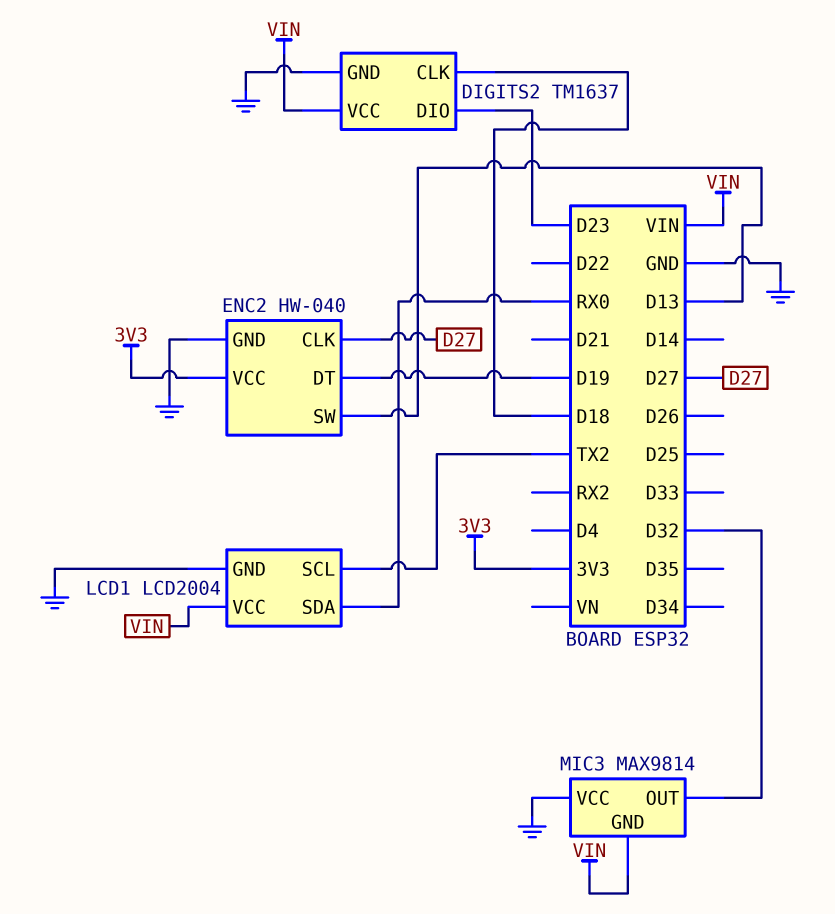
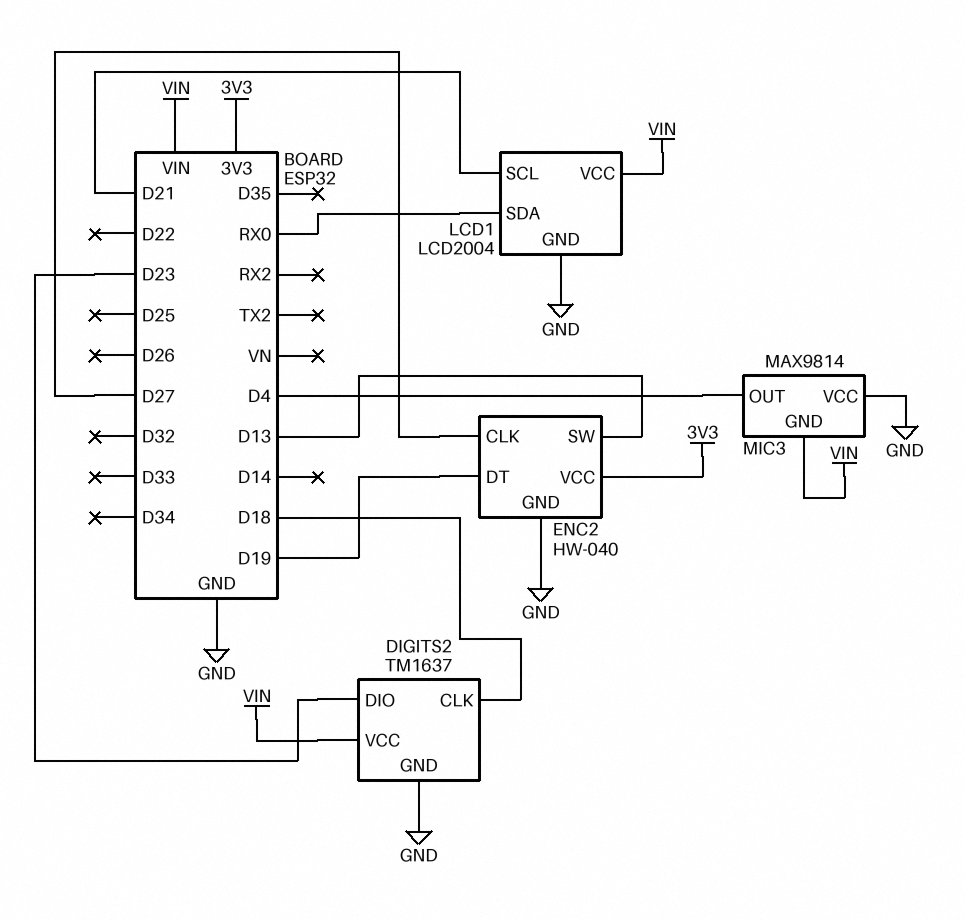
LCD1 pin SCL: TX2 -> D21
MIC3 pin OUT: D32 -> D4

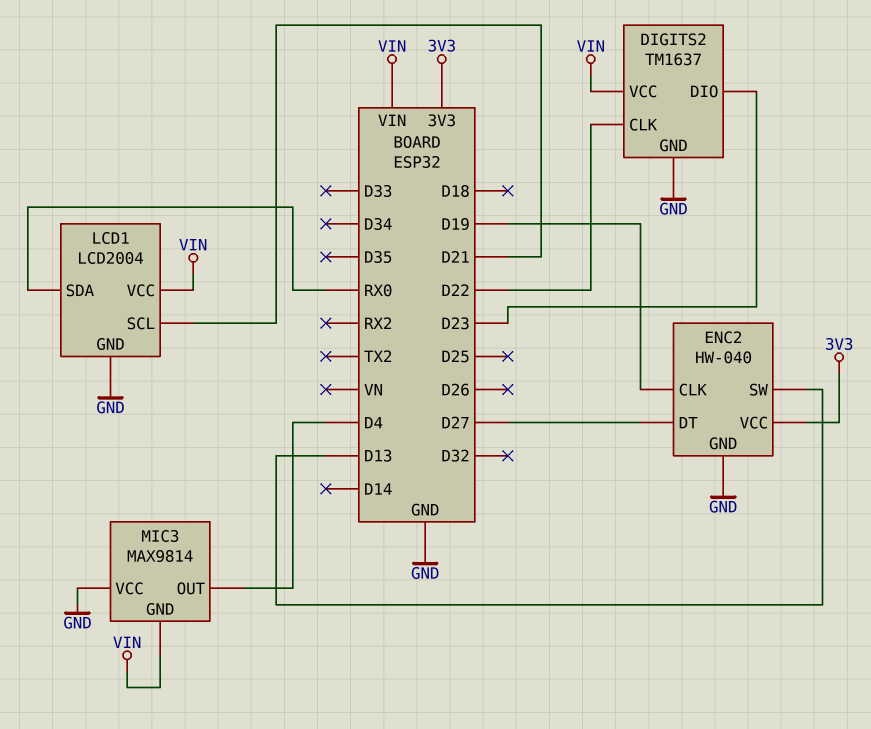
DIGITS2 pin CLK: D18 -> D22
ENC2 pin CLK: D27 -> D19
ENC2 pin DT: D19 -> D27

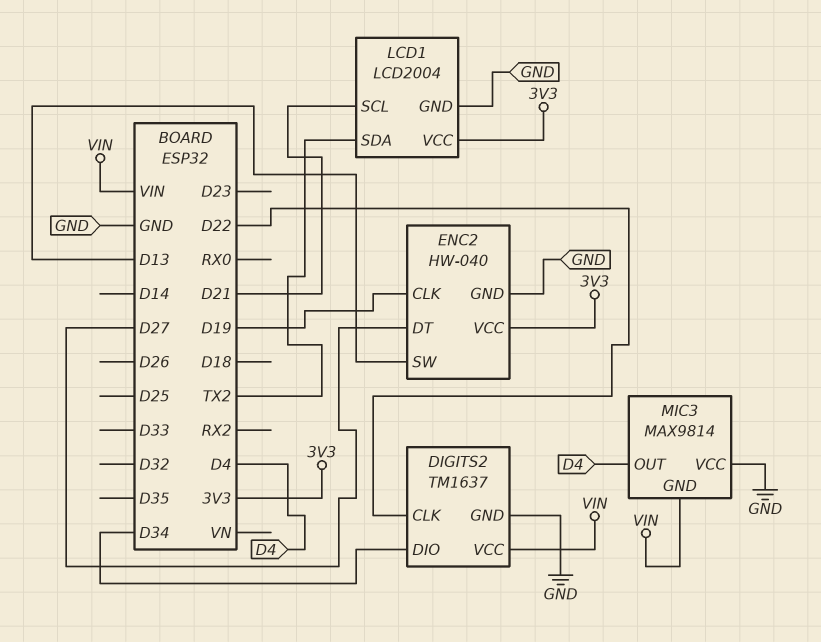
DIGITS2 pin DIO: D23 -> D34
LCD1 pin SDA: RX0 -> TX2
LCD1 pin VCC: VIN -> 3V3

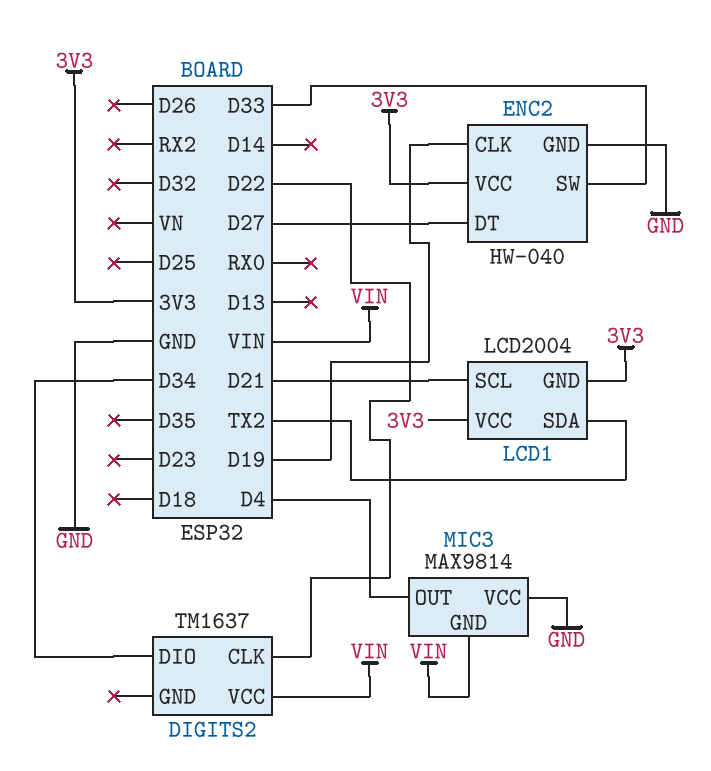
DIGITS2 pin GND: GND -> none
ENC2 pin SW: D13 -> D33
LCD1 pin GND: GND -> 3V3

